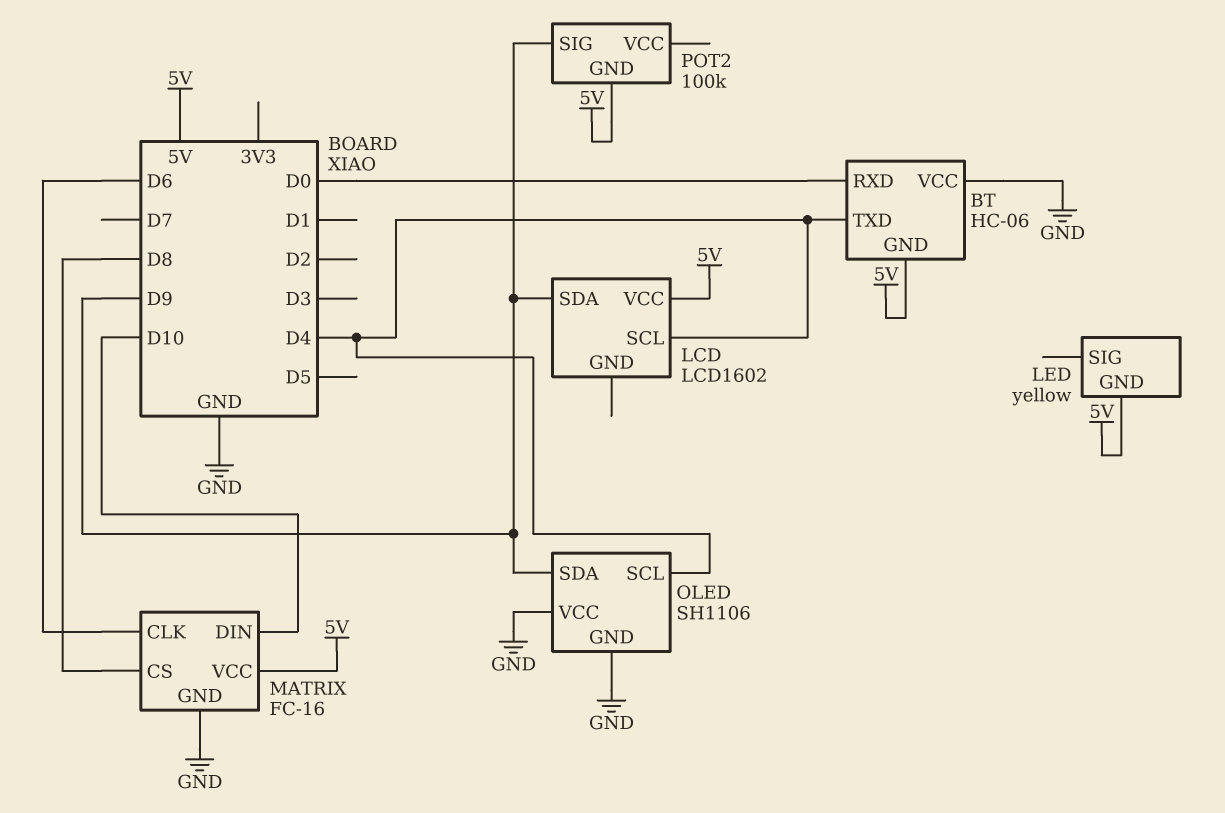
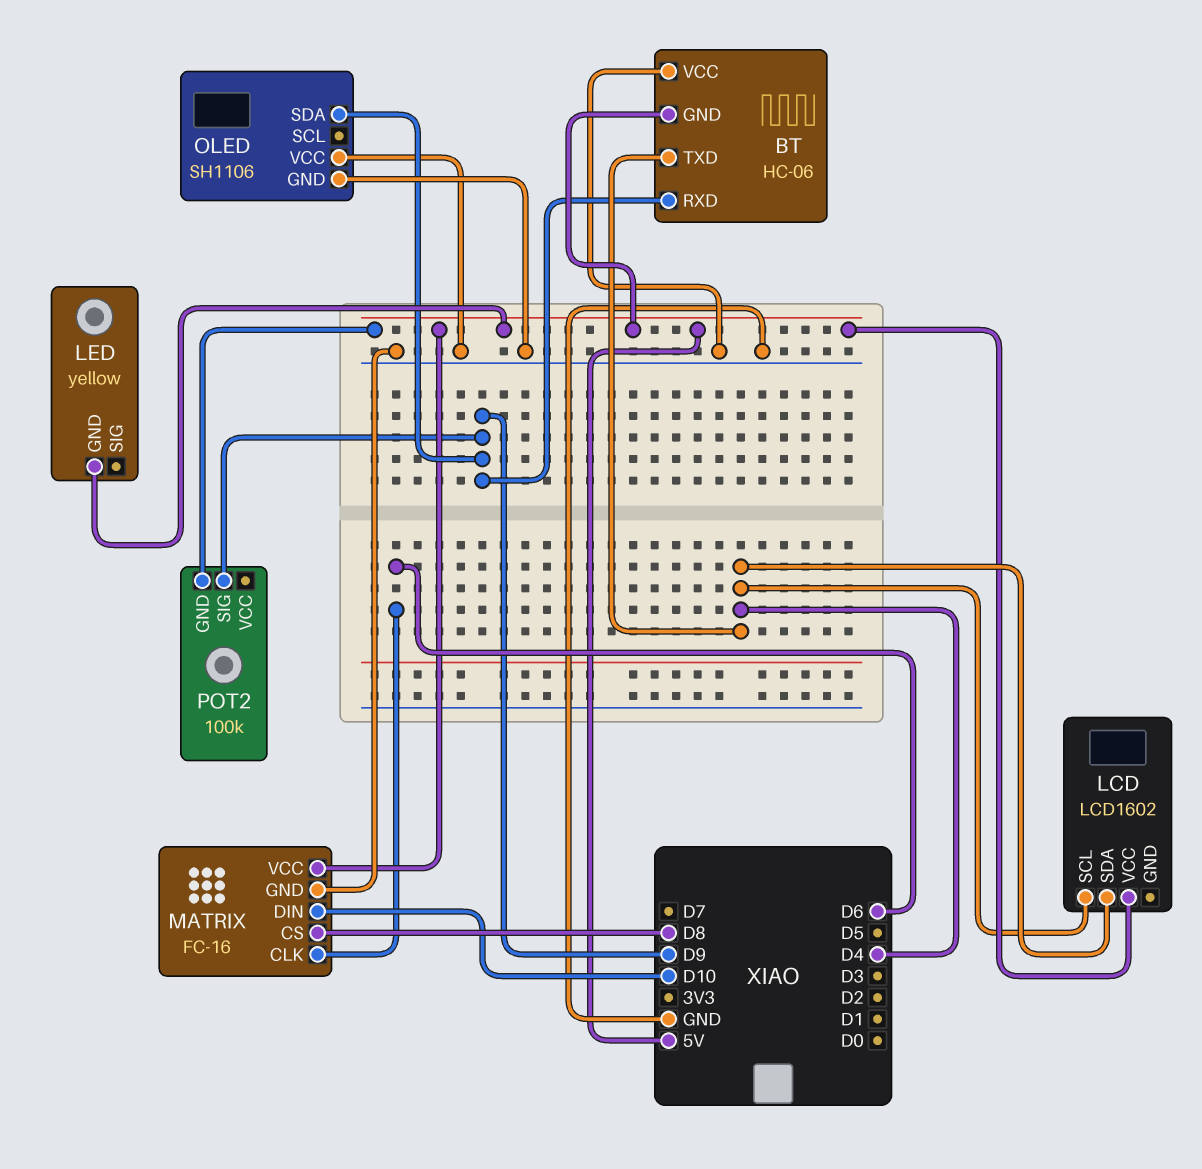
BT pin RXD: D0 -> D9
LCD pin SDA: D9 -> D4
OLED pin SCL: D4 -> none

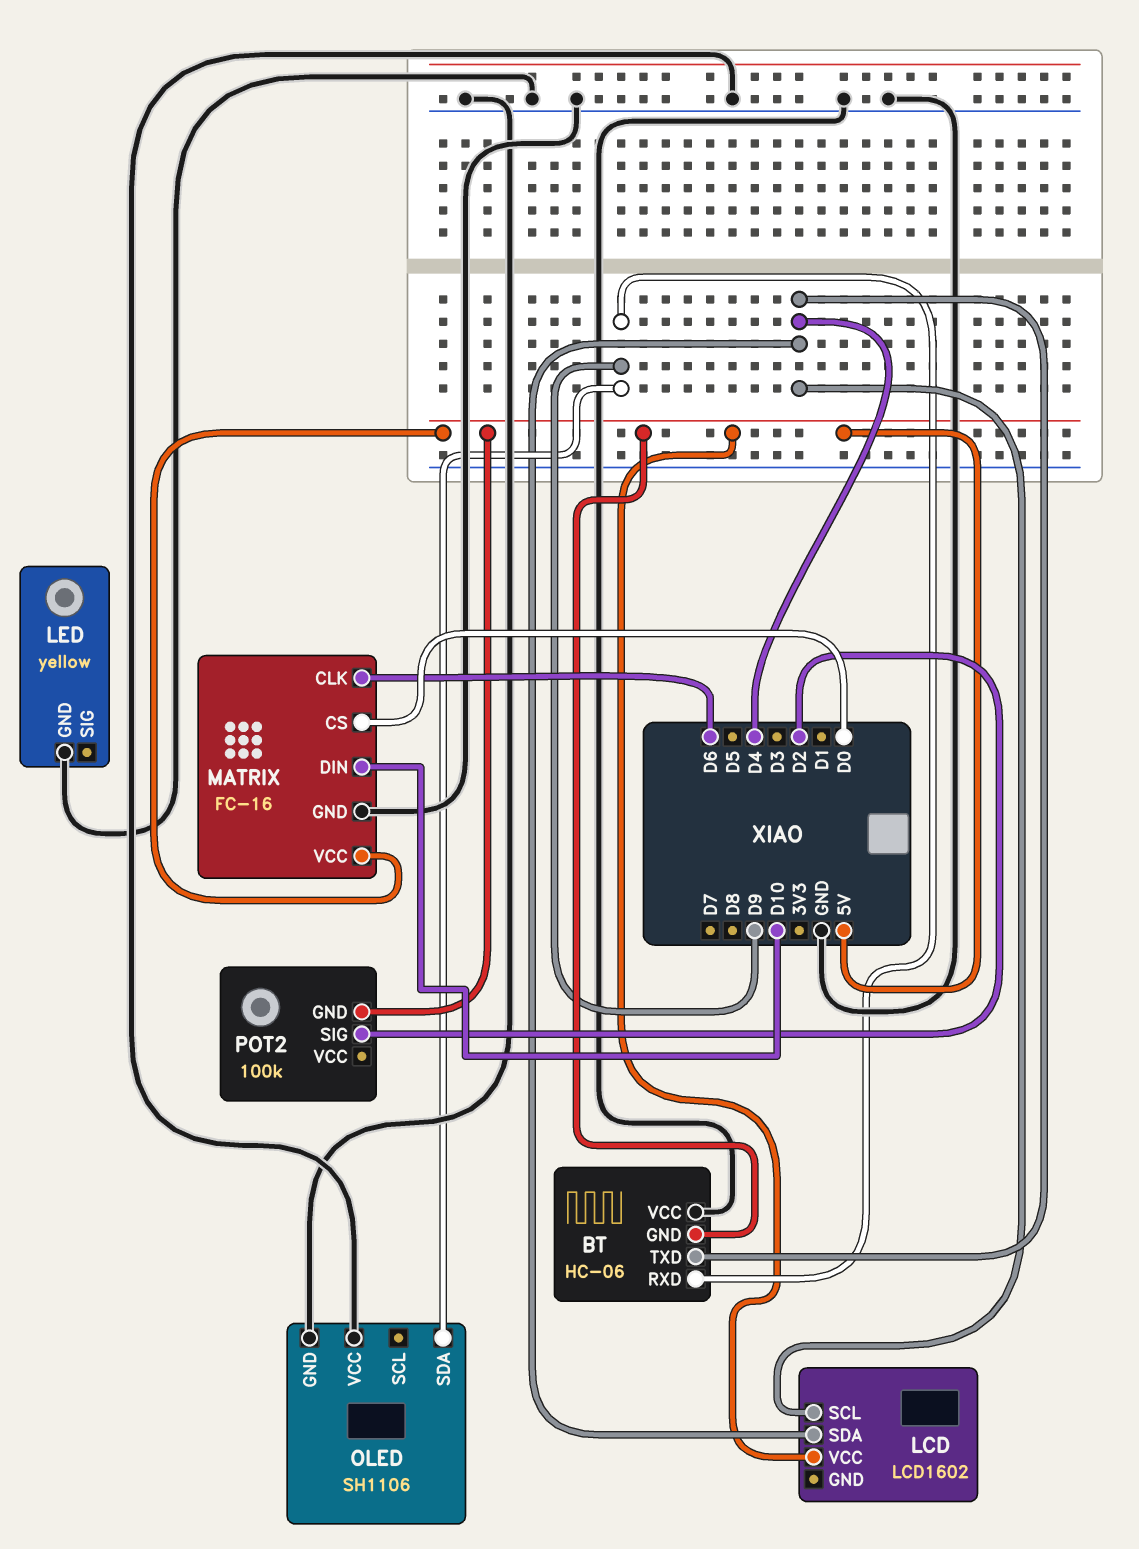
LED pin GND: 5V -> GND
MATRIX pin CS: D8 -> D0
POT2 pin SIG: D9 -> D2

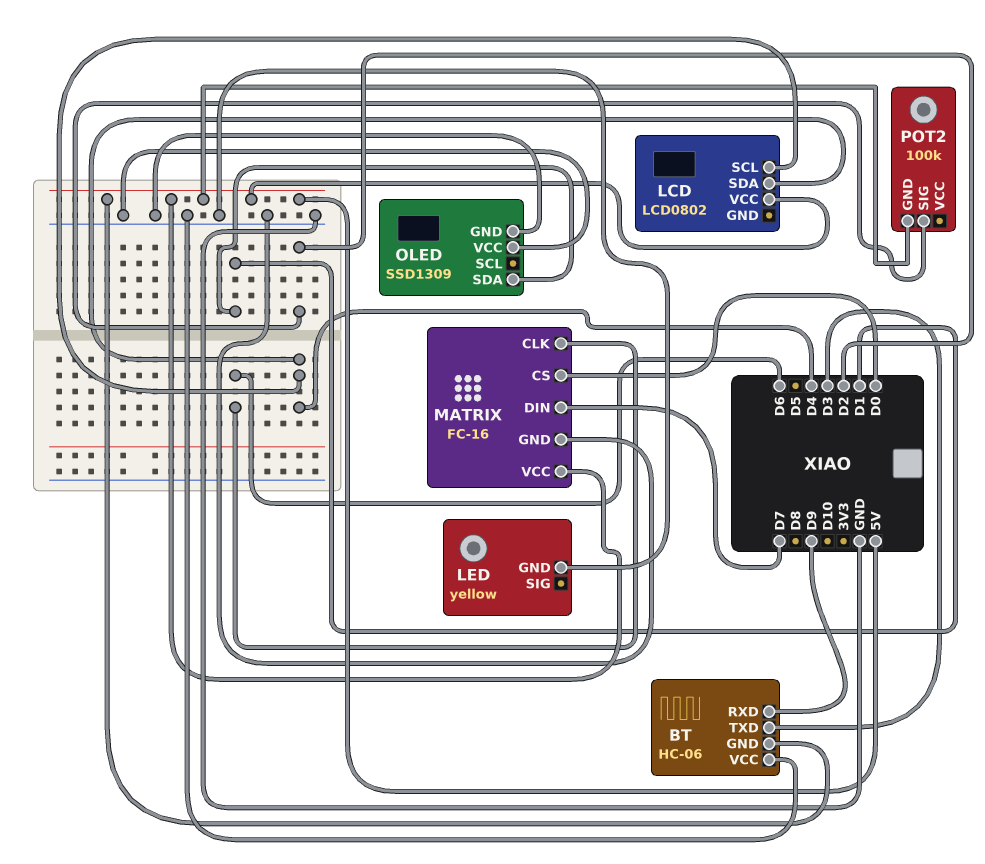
BT pin TXD: D4 -> D3
LCD: LCD1602 -> LCD0802
MATRIX pin DIN: D10 -> D7
OLED: SH1106 -> SSD1309
OLED pin SDA: D9 -> D1

